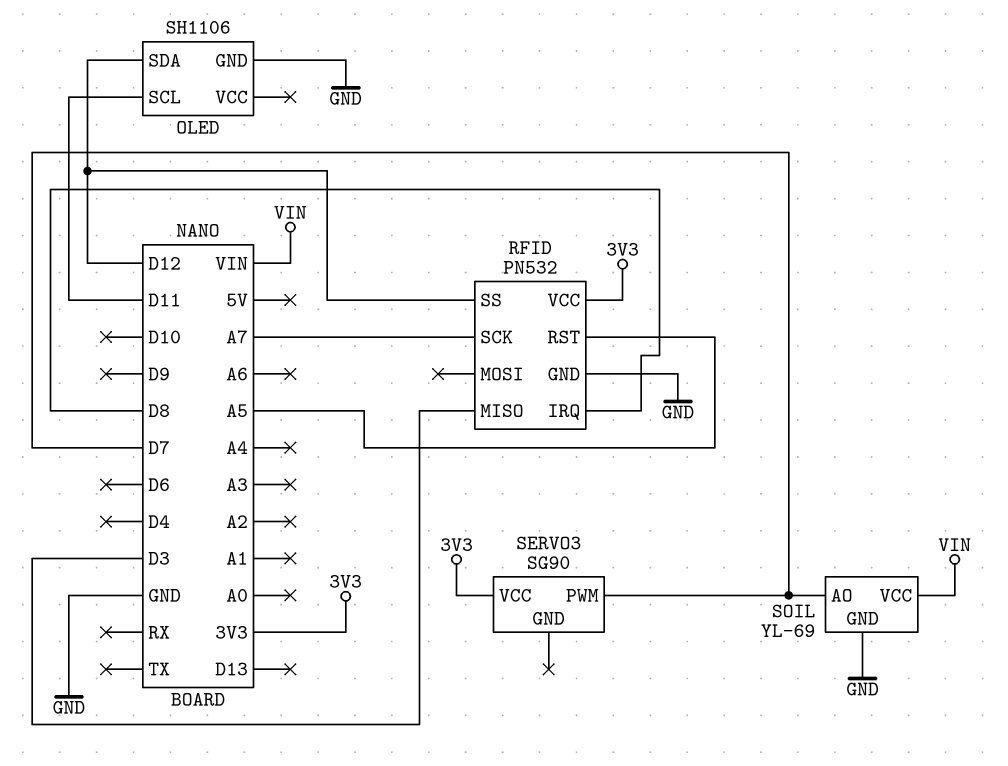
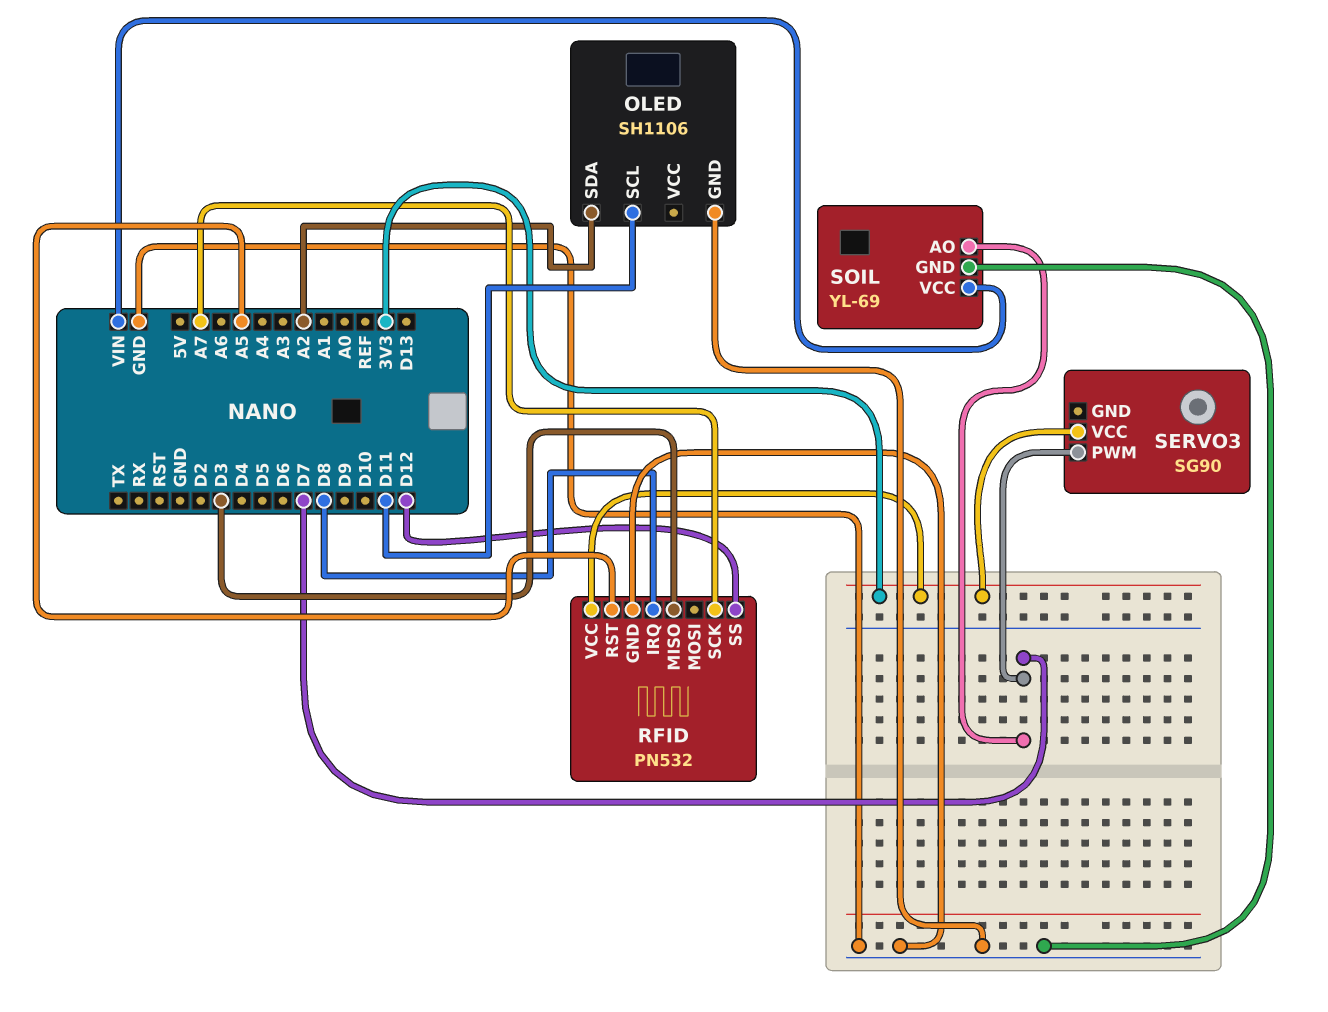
OLED pin SDA: D12 -> A2

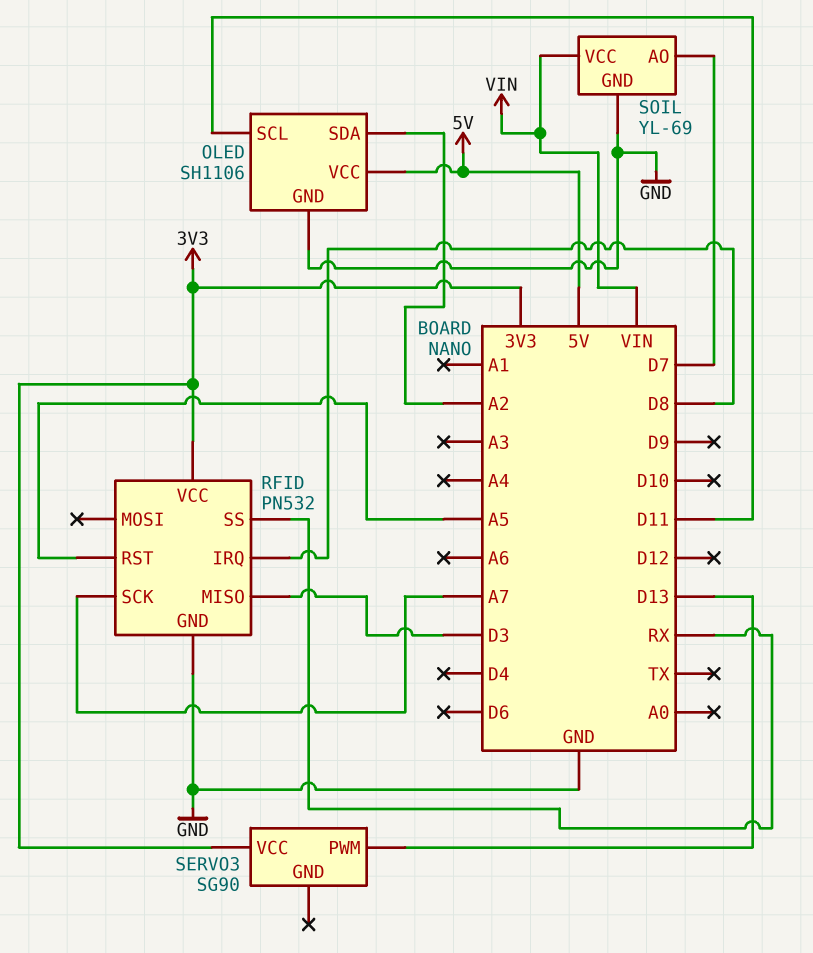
OLED pin VCC: none -> 5V
RFID pin SS: D12 -> RX
SERVO3 pin PWM: D7 -> D13

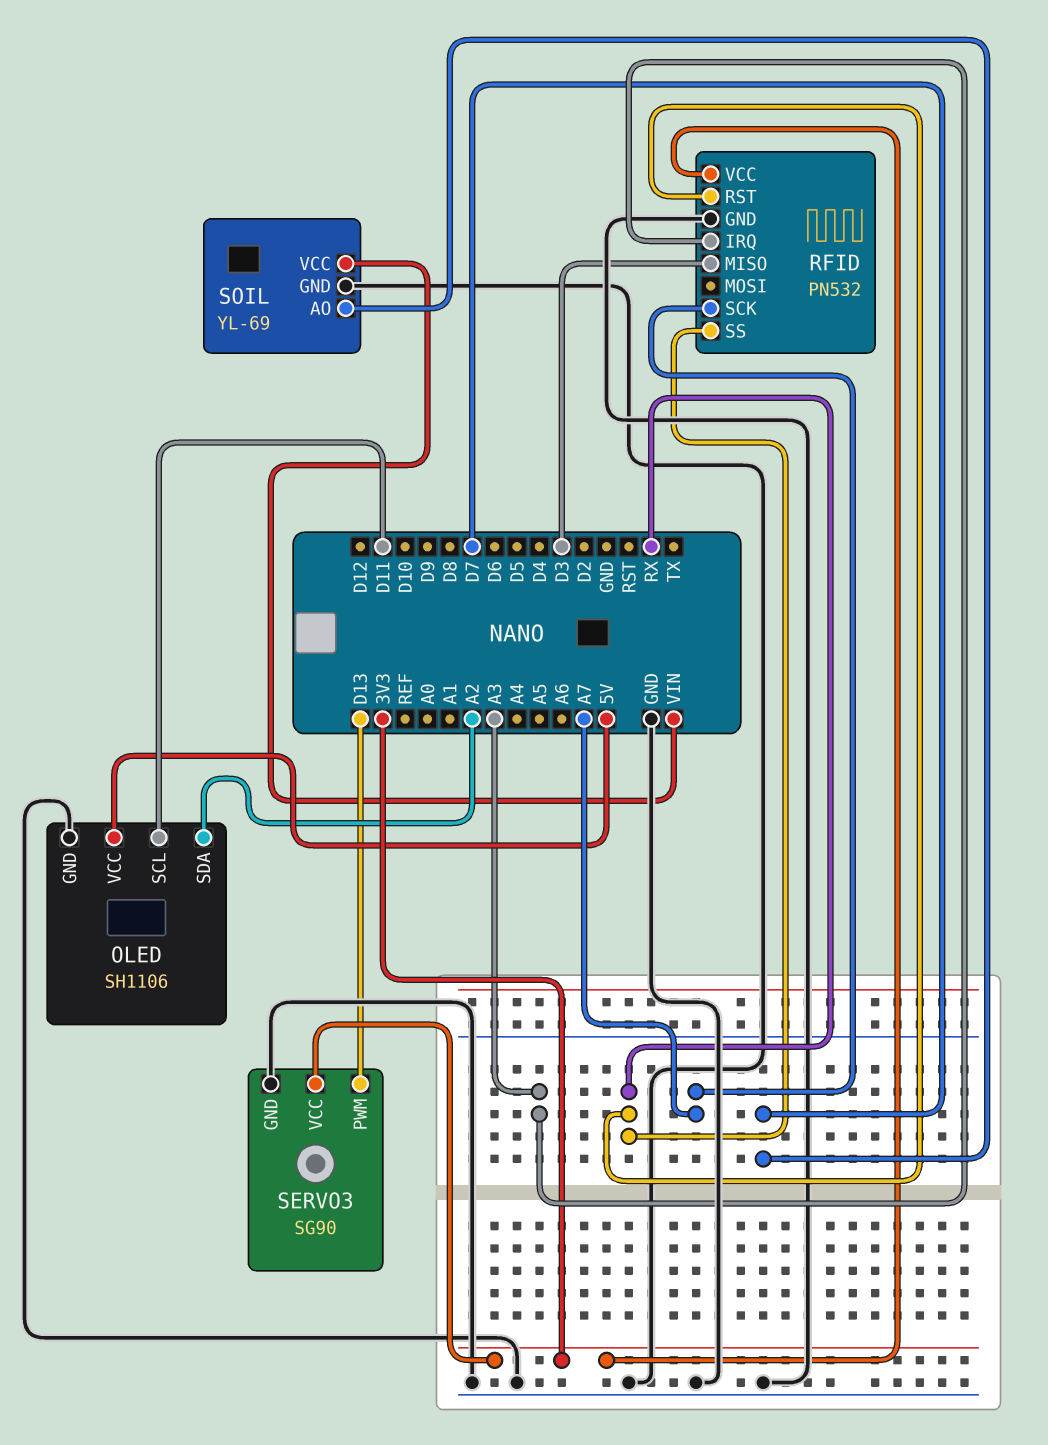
RFID pin IRQ: D8 -> A3
RFID pin RST: A5 -> RX
SERVO3 pin GND: none -> GND

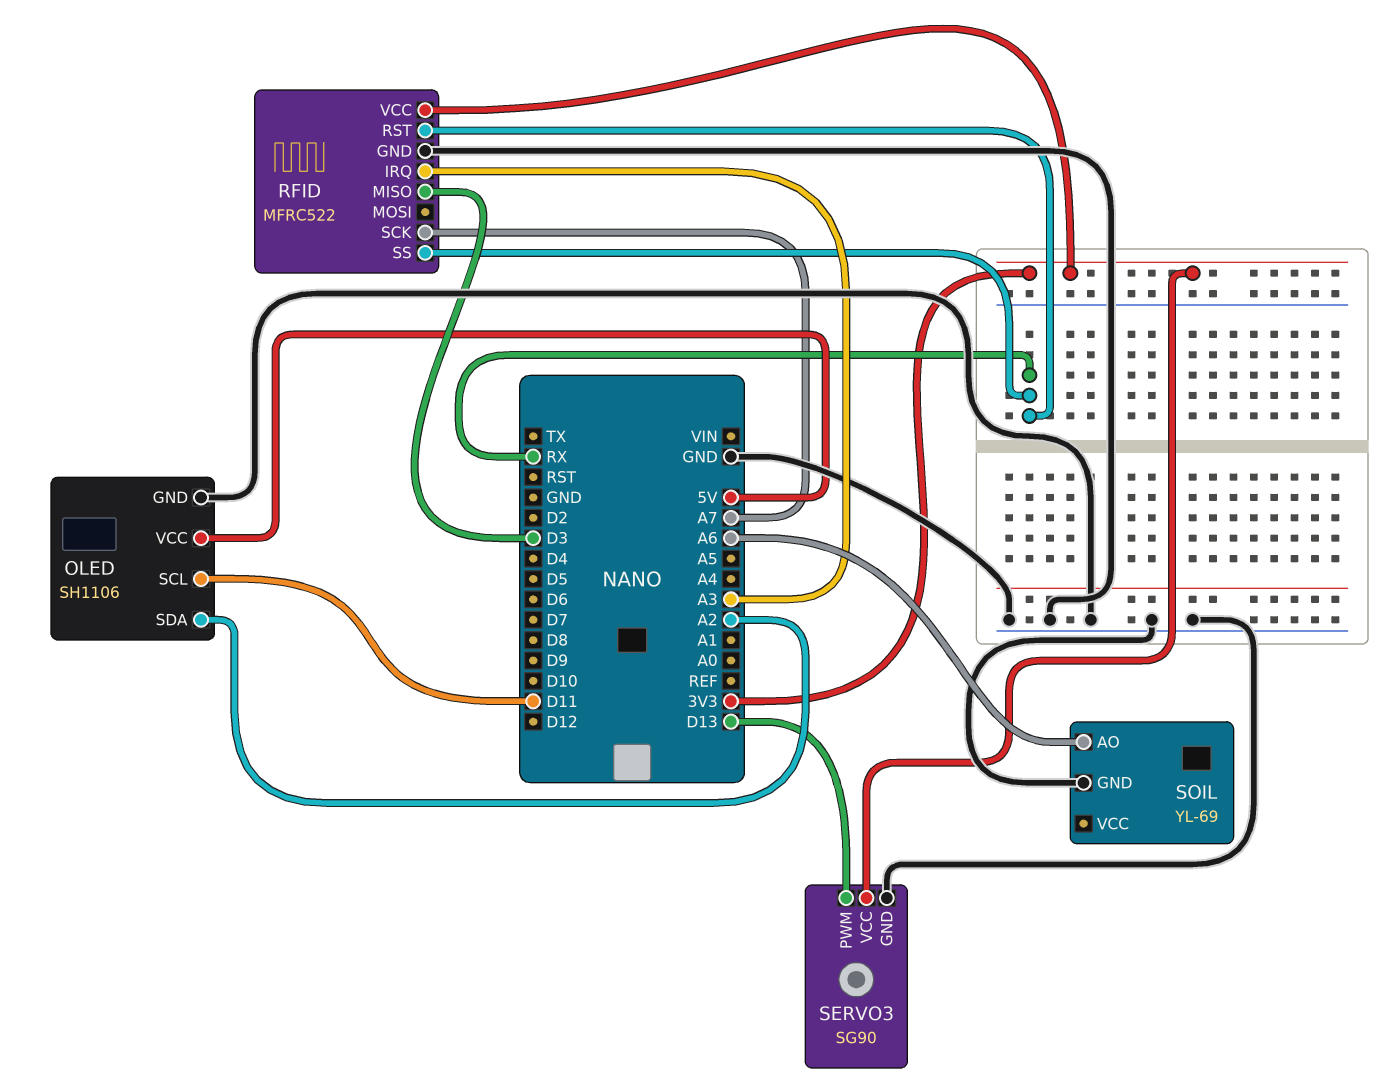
RFID: PN532 -> MFRC522
SOIL pin AO: D7 -> A6
SOIL pin VCC: VIN -> none

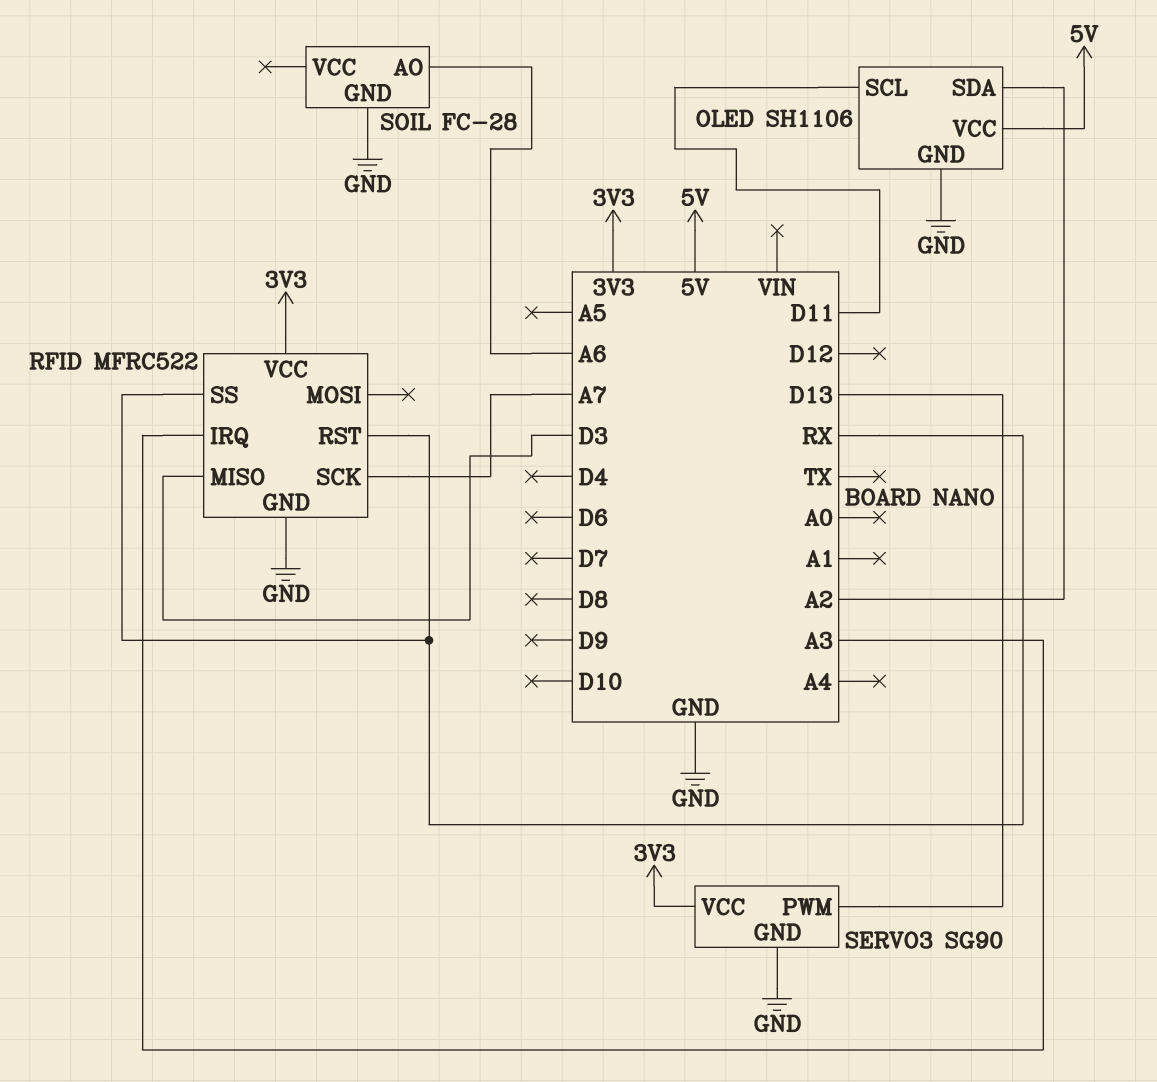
SOIL: YL-69 -> FC-28

